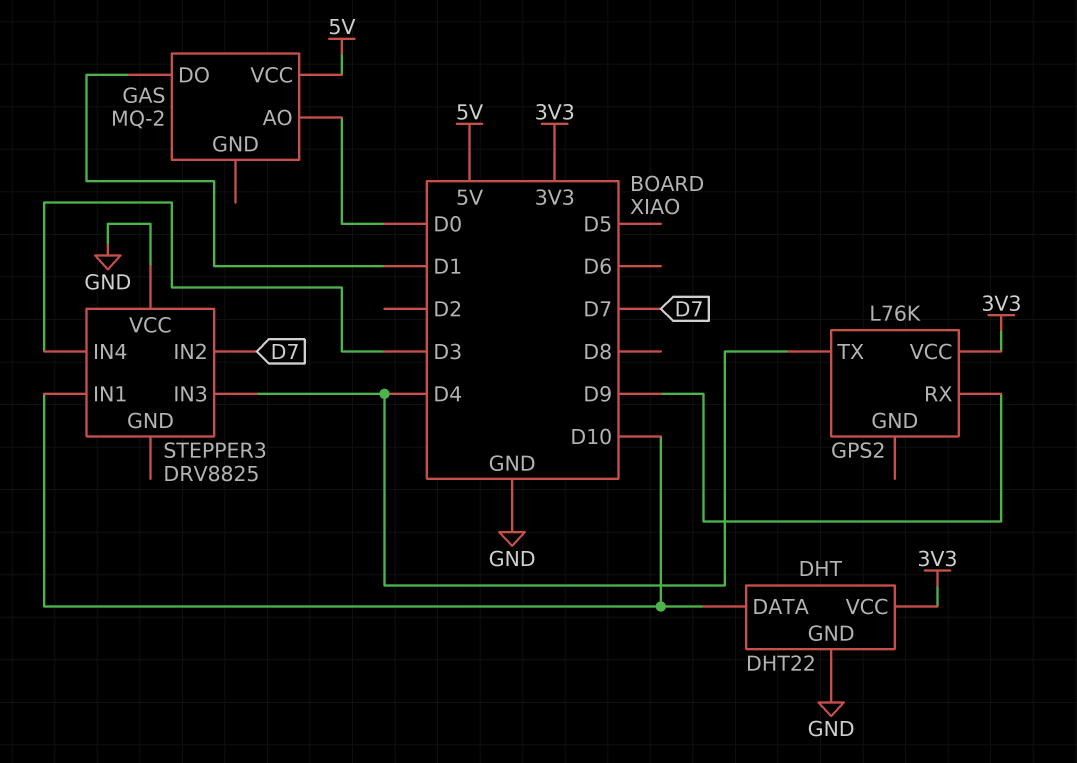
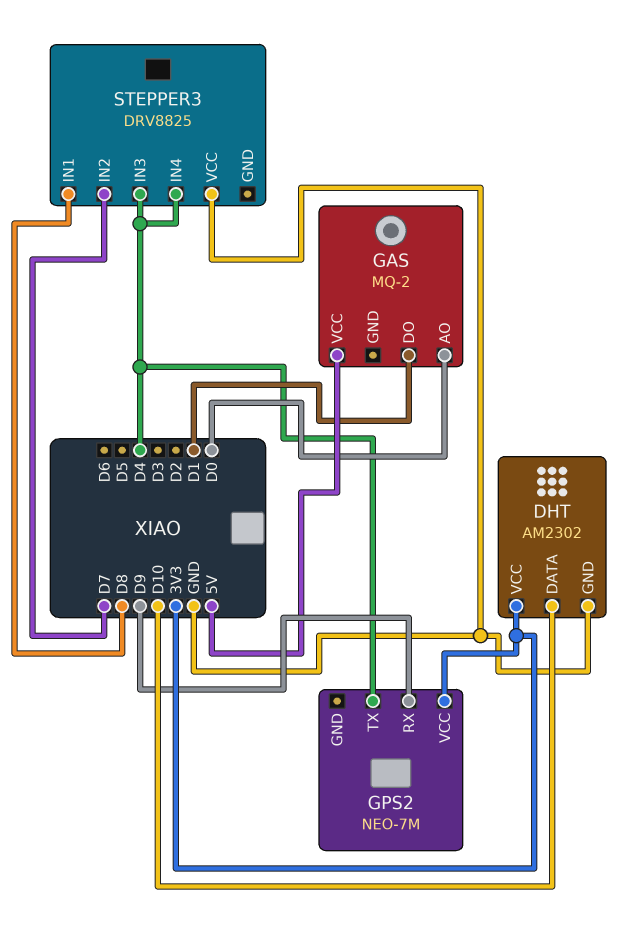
DHT: DHT22 -> AM2302
GPS2: L76K -> NEO-7M
STEPPER3 pin IN1: D10 -> D8
STEPPER3 pin IN4: D3 -> D4

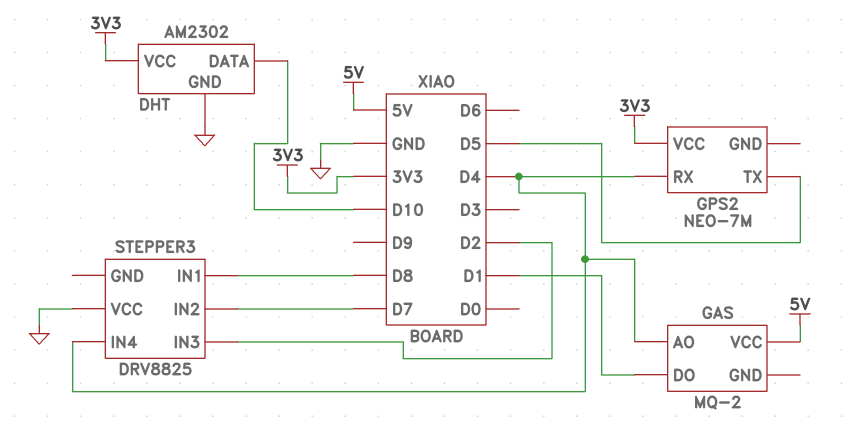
GAS pin AO: D0 -> D4
GPS2 pin RX: D9 -> D4
GPS2 pin TX: D4 -> D5
STEPPER3 pin IN3: D4 -> D2

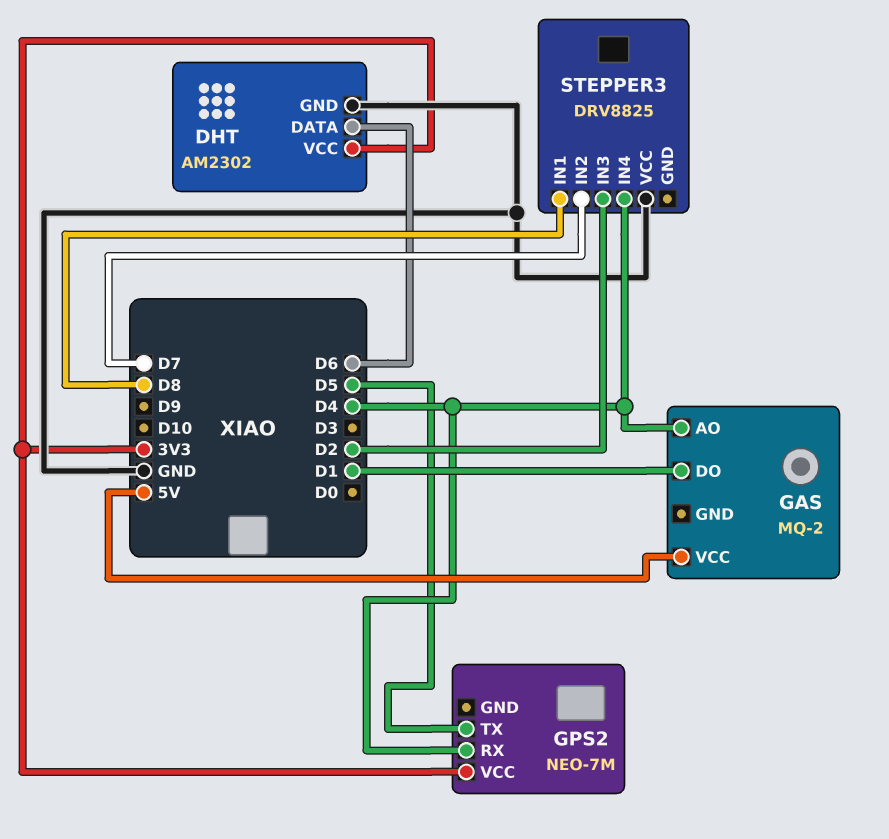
DHT pin DATA: D10 -> D6

